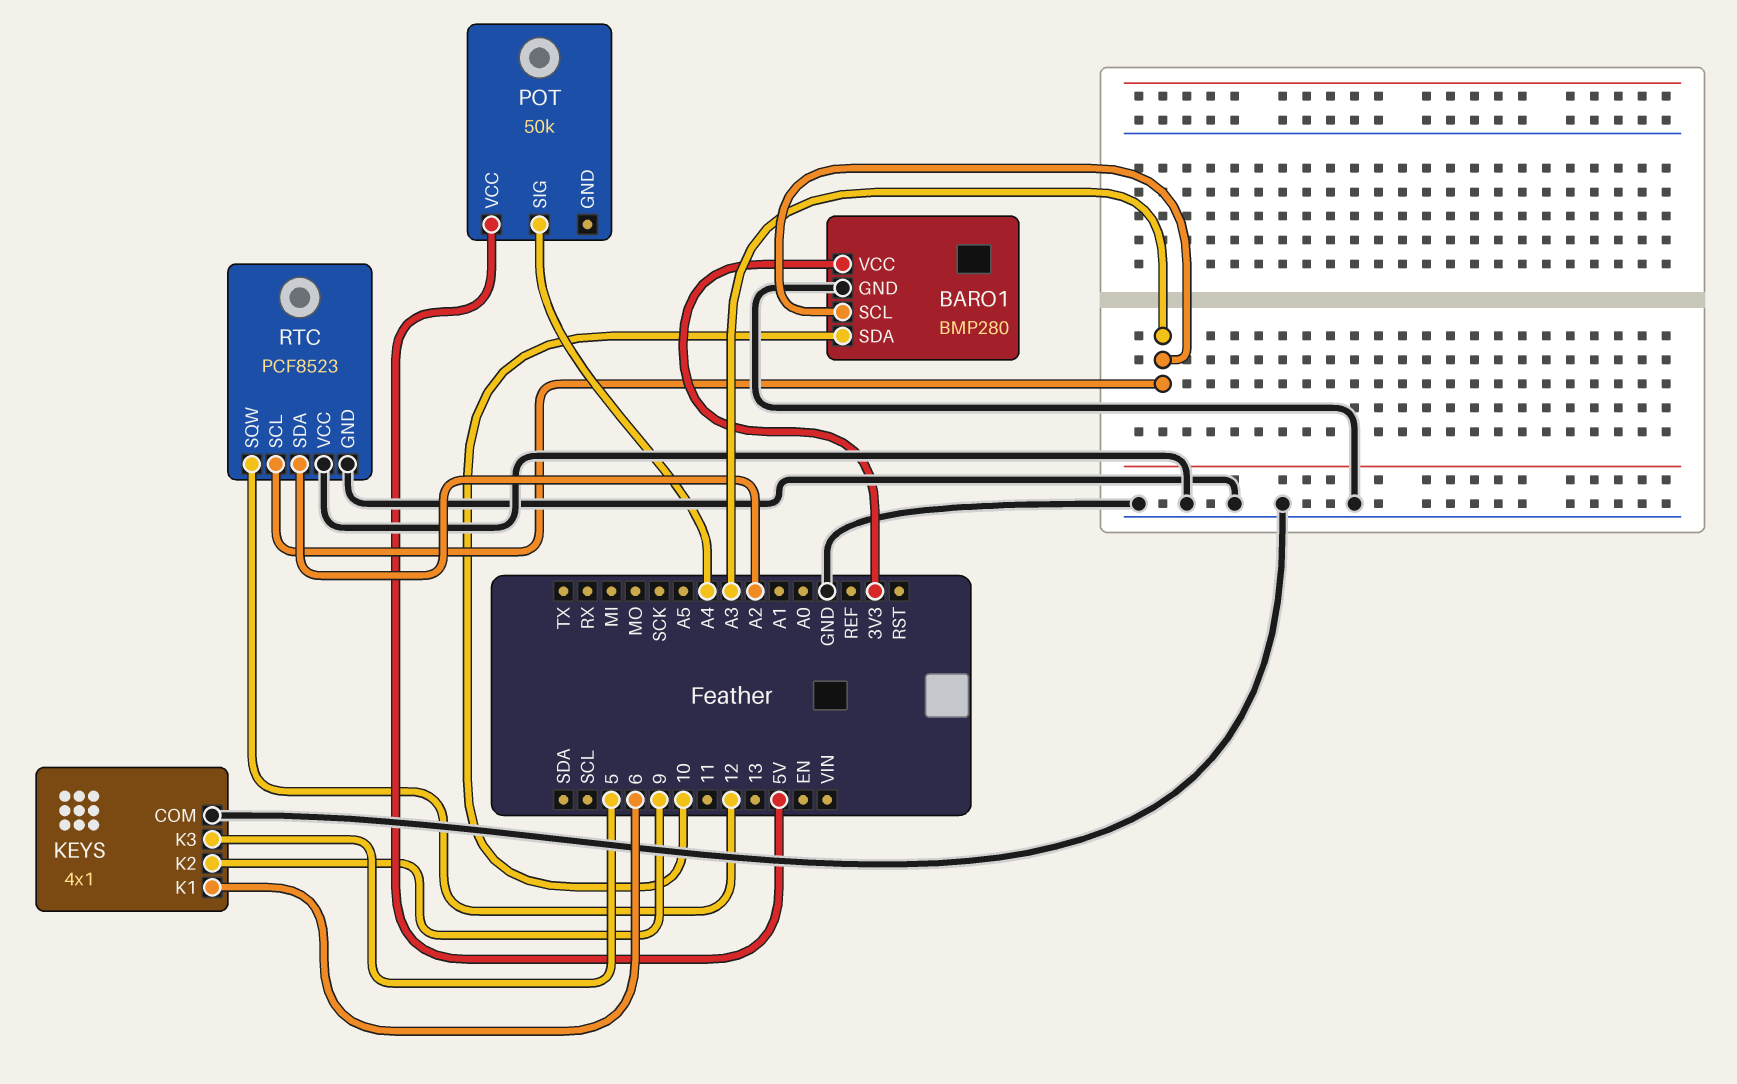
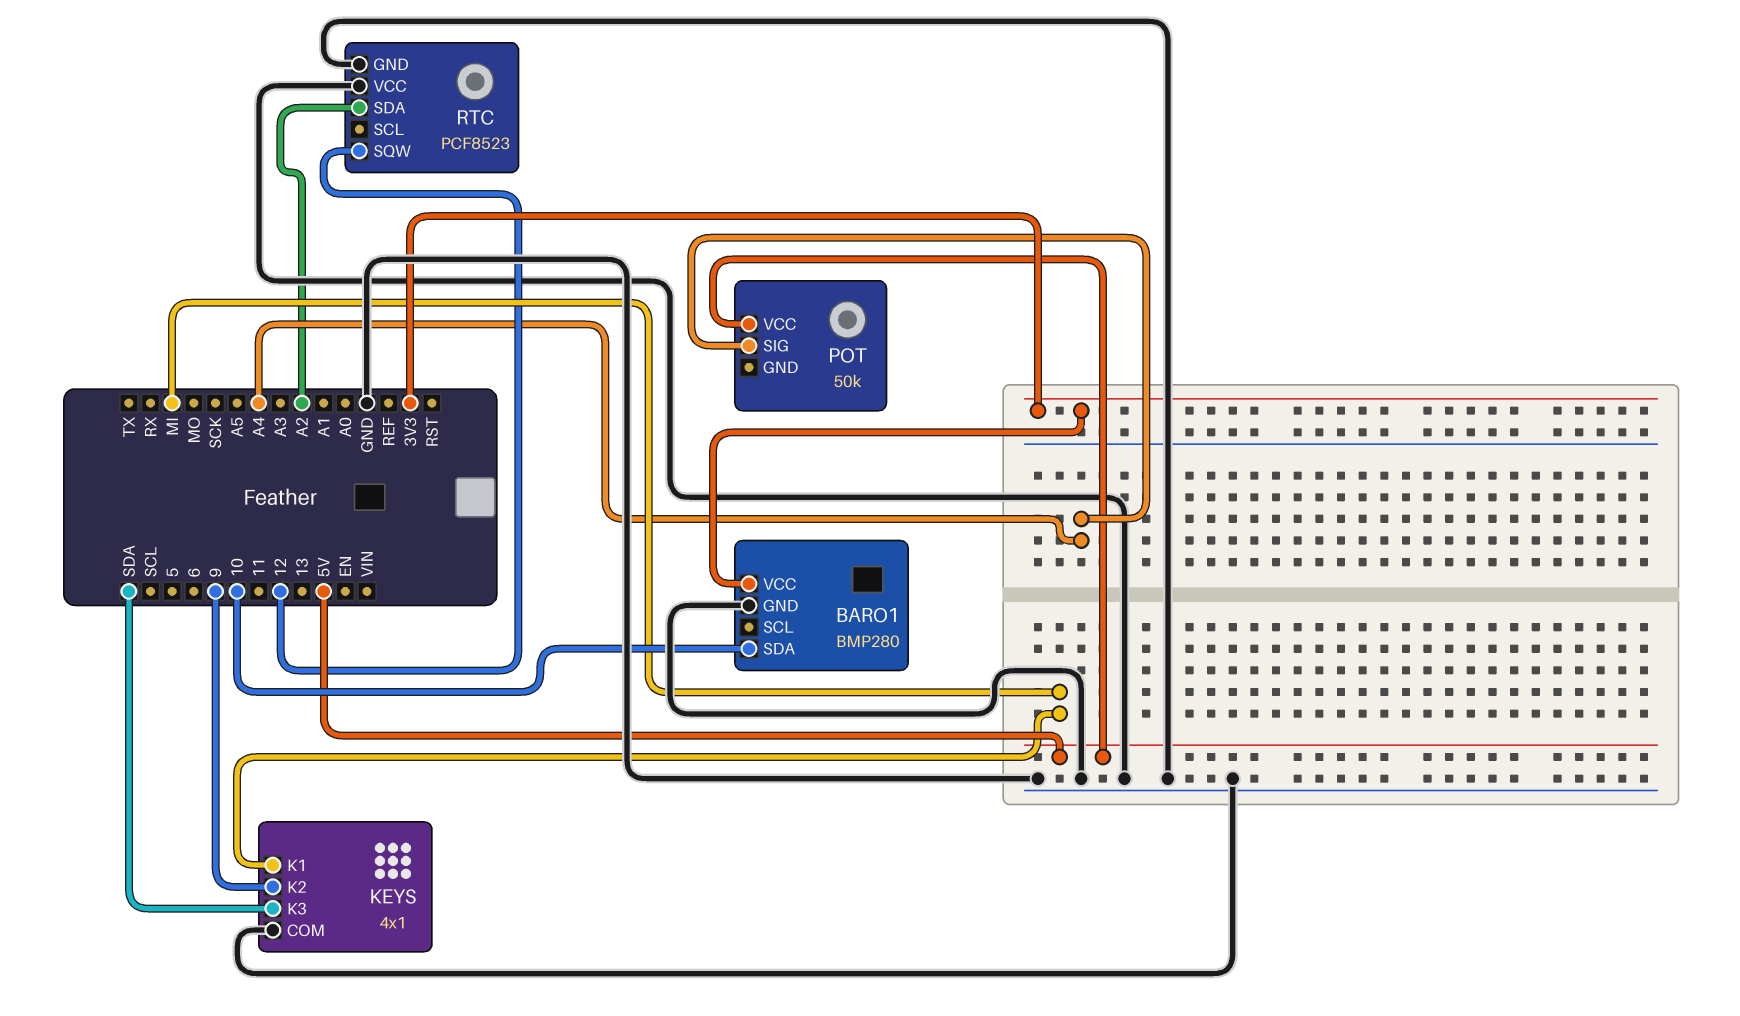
BARO1 pin SCL: A3 -> none
KEYS pin K1: 6 -> MI
KEYS pin K3: 5 -> SDA
RTC pin SCL: A3 -> none

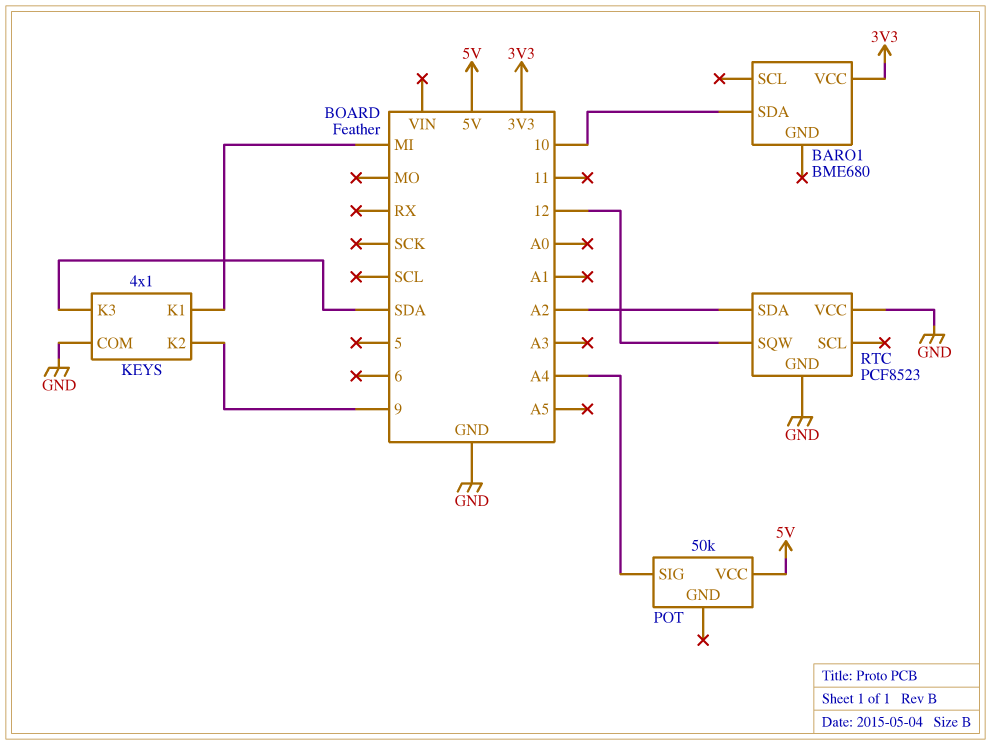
BARO1: BMP280 -> BME680
BARO1 pin GND: GND -> none

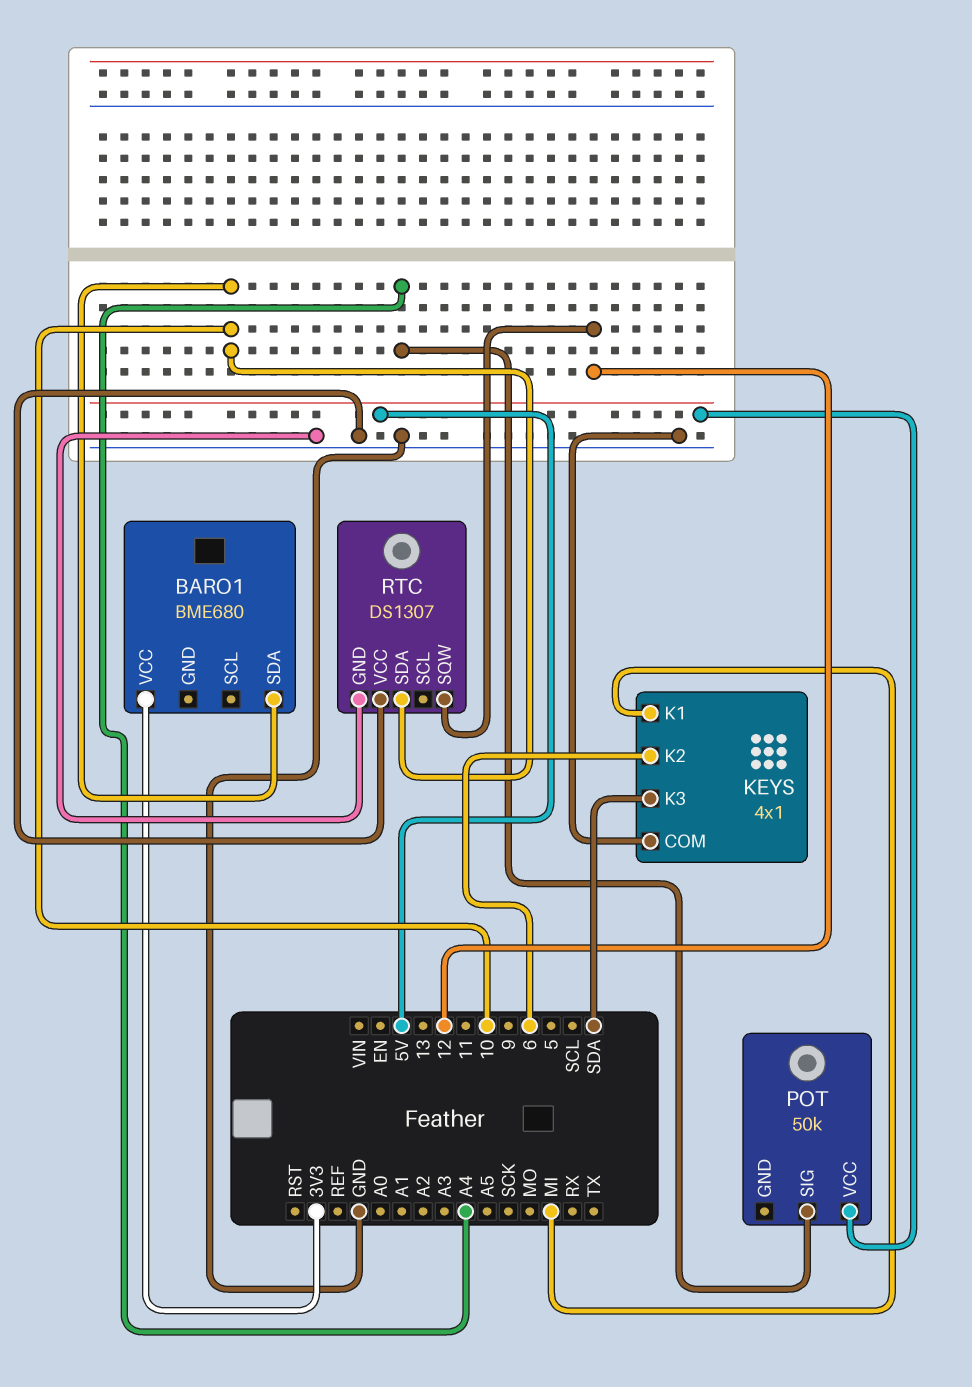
KEYS pin K2: 9 -> 6
RTC: PCF8523 -> DS1307
RTC pin SDA: A2 -> 10

